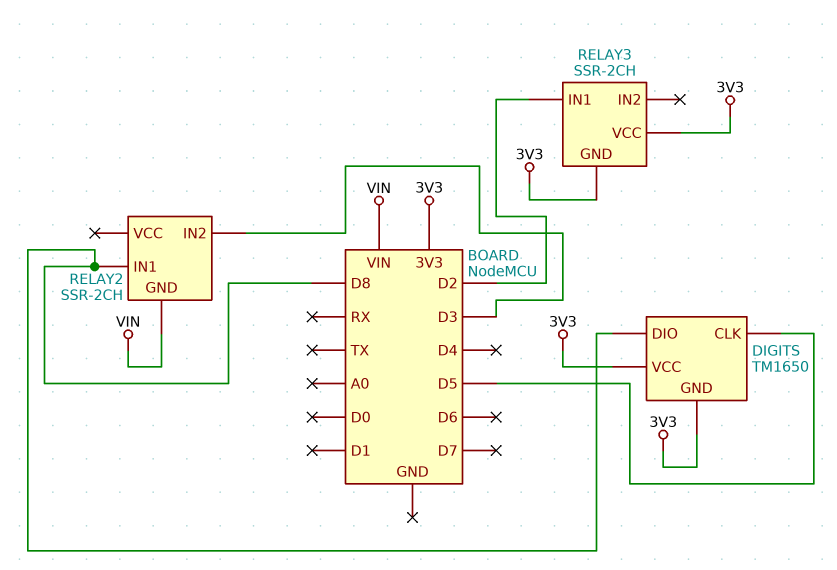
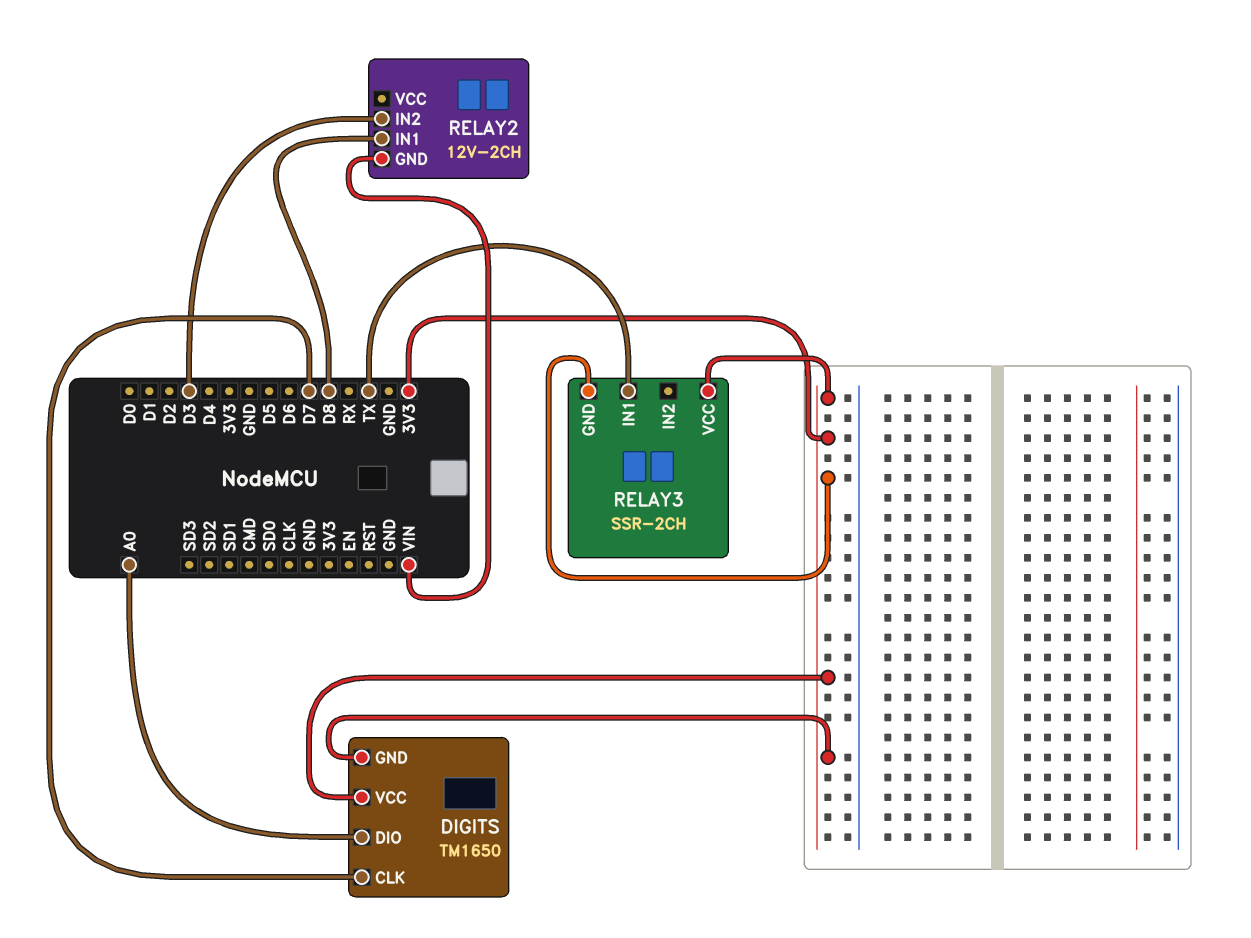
DIGITS pin CLK: D5 -> D7
DIGITS pin DIO: D8 -> A0
RELAY2: SSR-2CH -> 12V-2CH
RELAY3 pin IN1: D2 -> TX

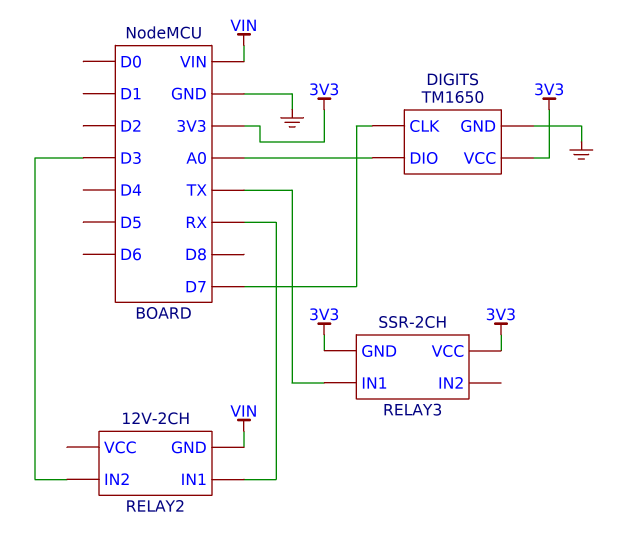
DIGITS pin GND: 3V3 -> GND
RELAY2 pin IN1: D8 -> RX

